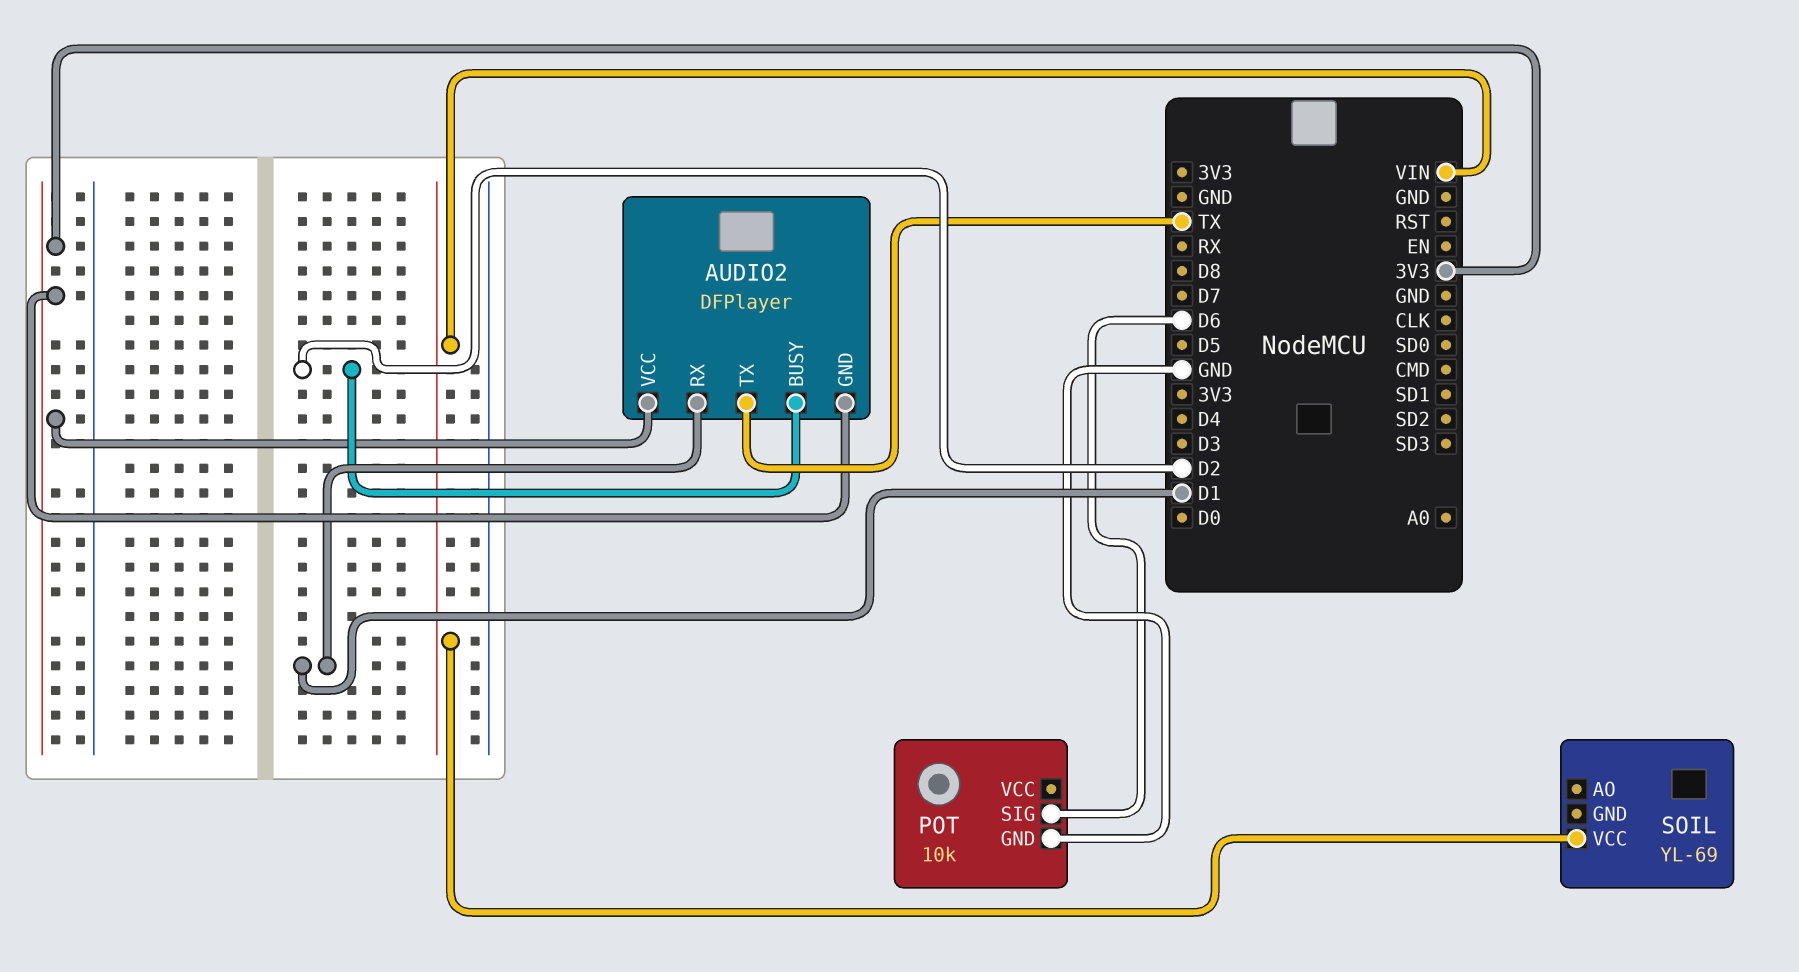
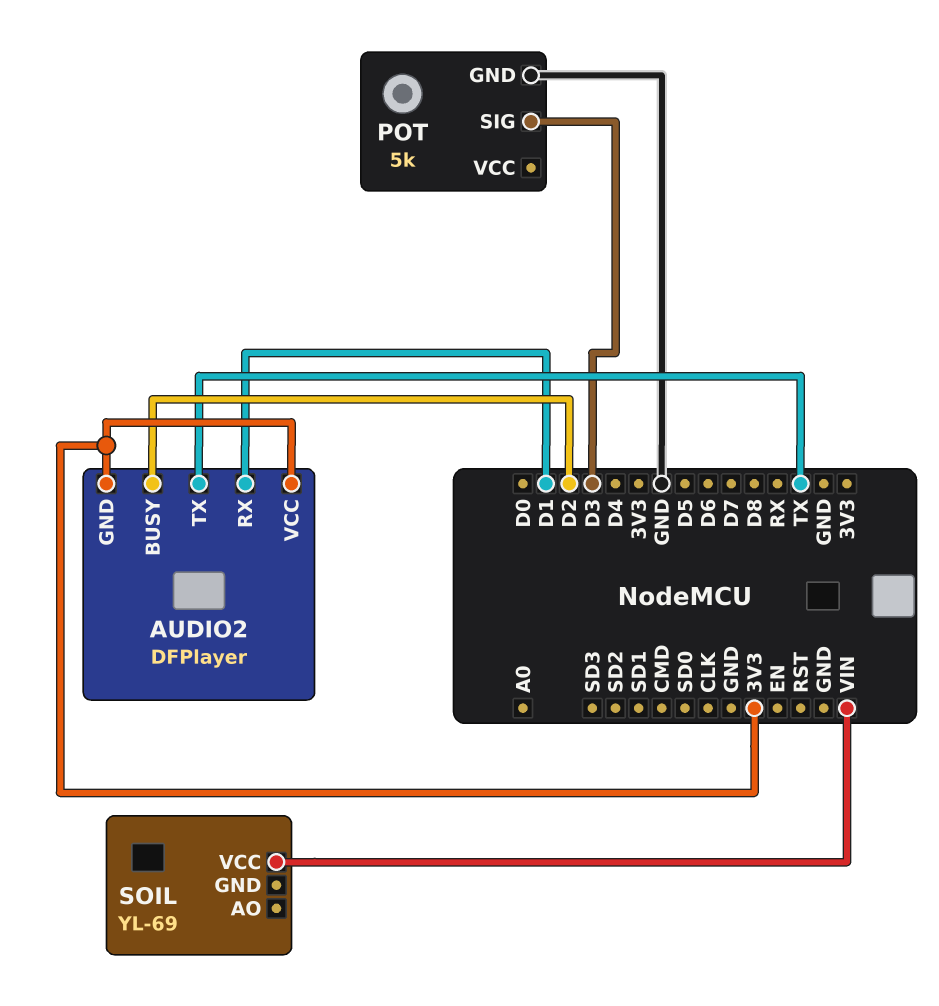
POT: 10k -> 5k
POT pin SIG: D6 -> D3

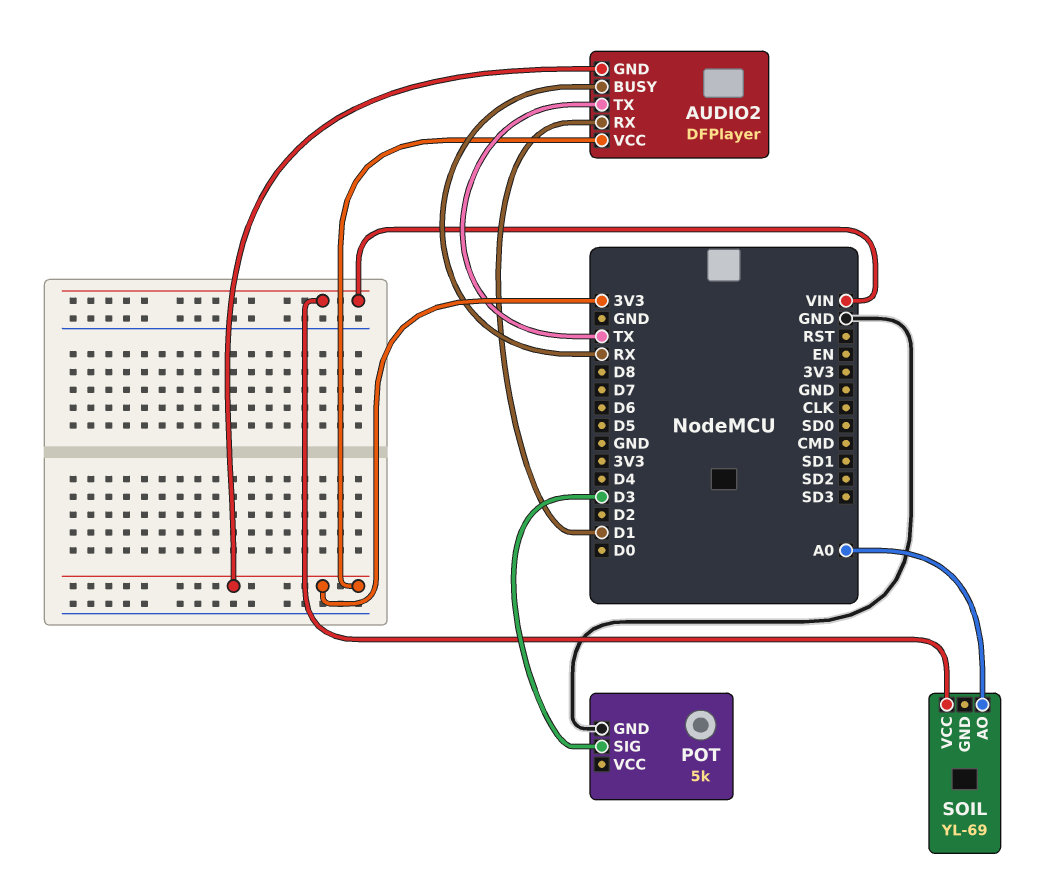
AUDIO2 pin BUSY: D2 -> RX
SOIL pin AO: none -> A0

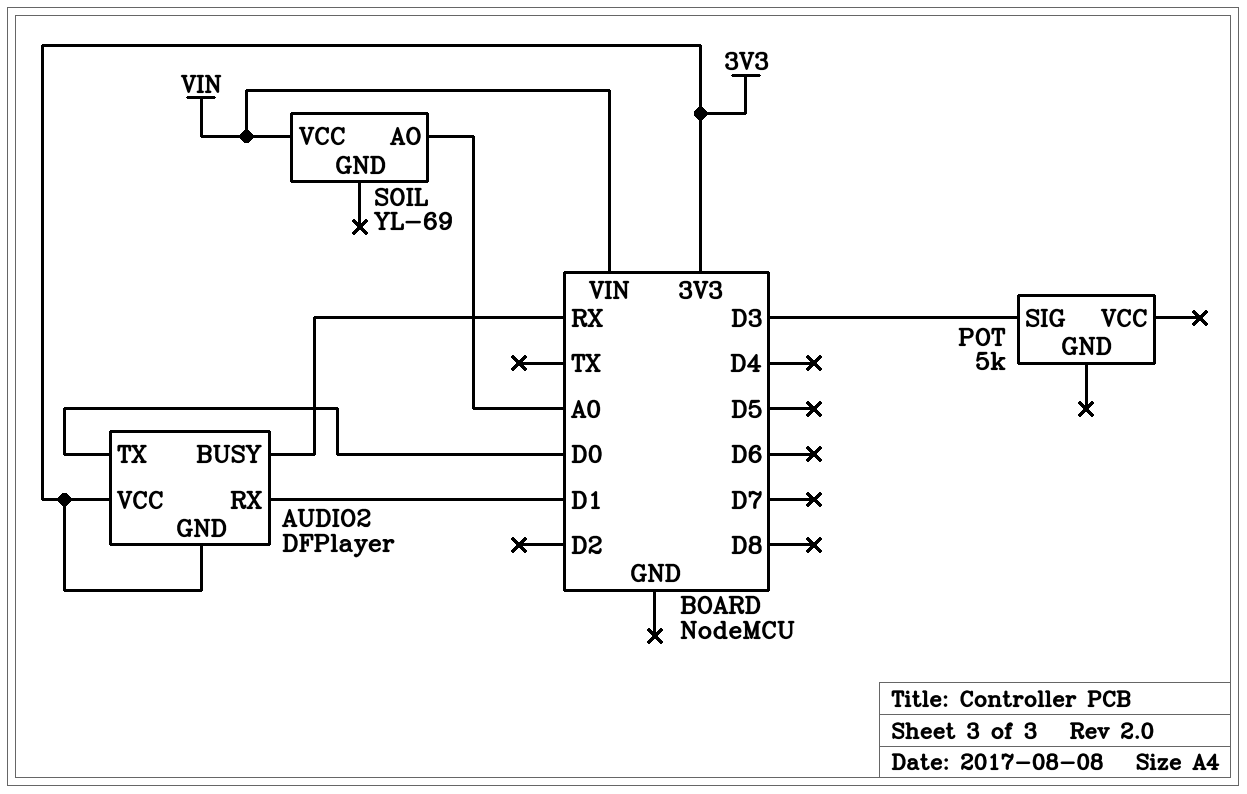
AUDIO2 pin TX: TX -> D0
POT pin GND: GND -> none

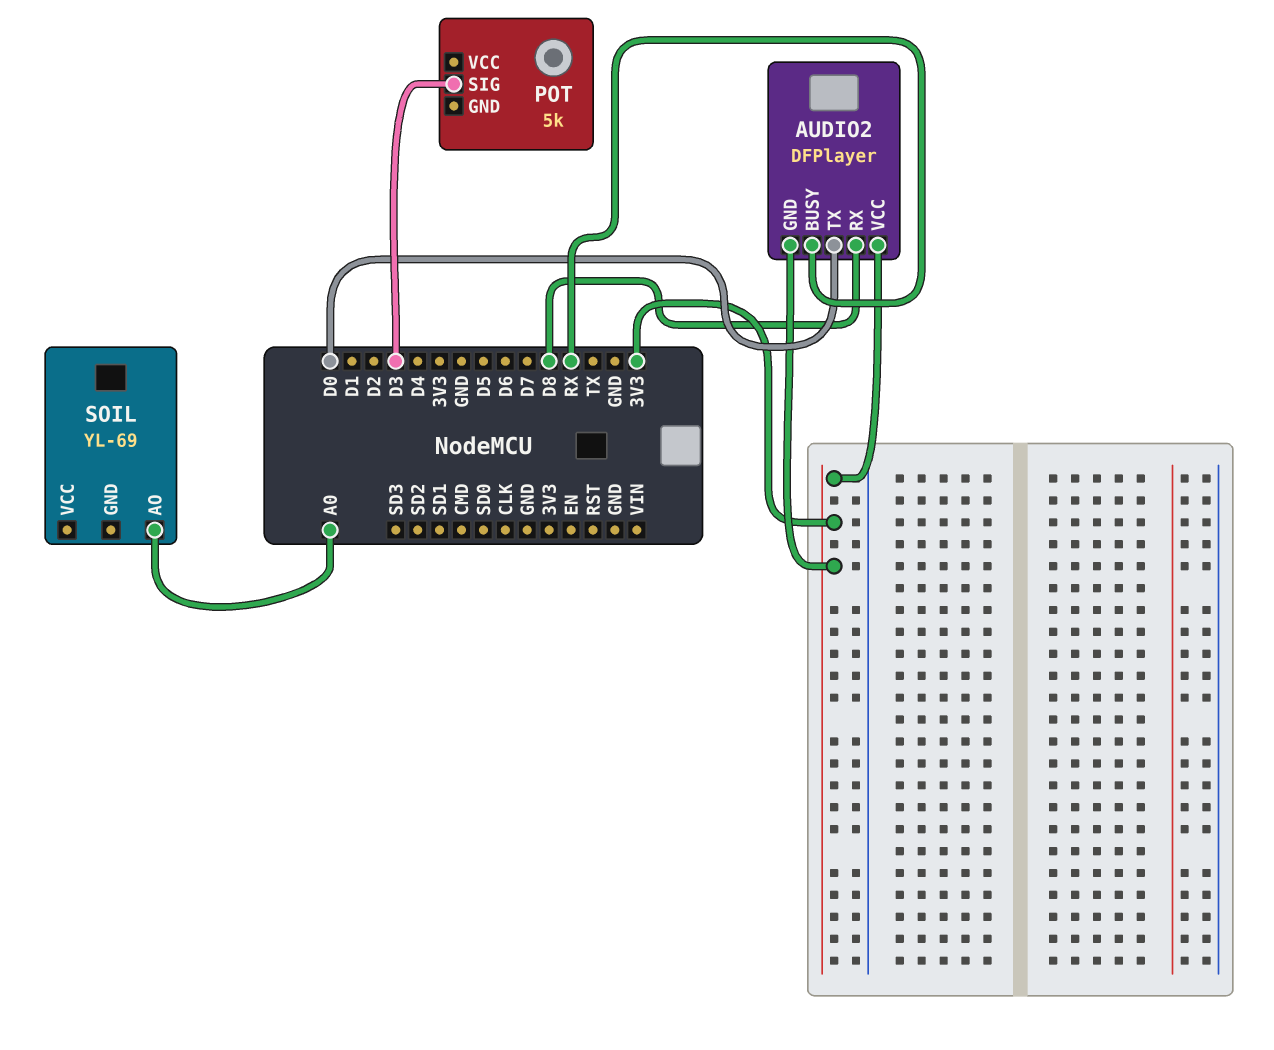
AUDIO2 pin RX: D1 -> D8
SOIL pin VCC: VIN -> none

